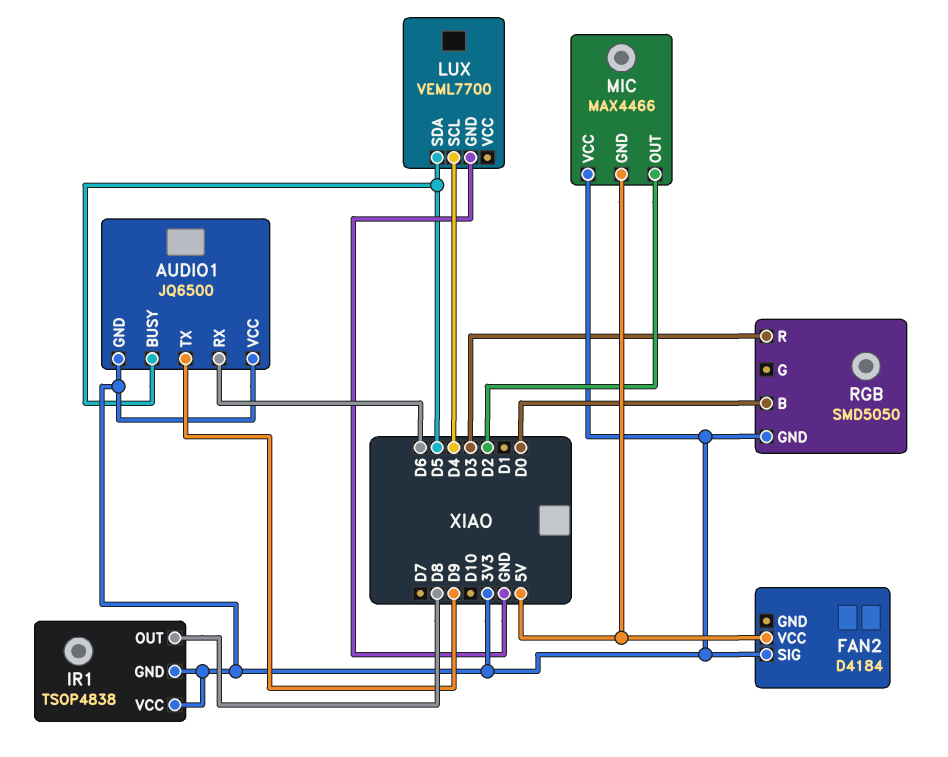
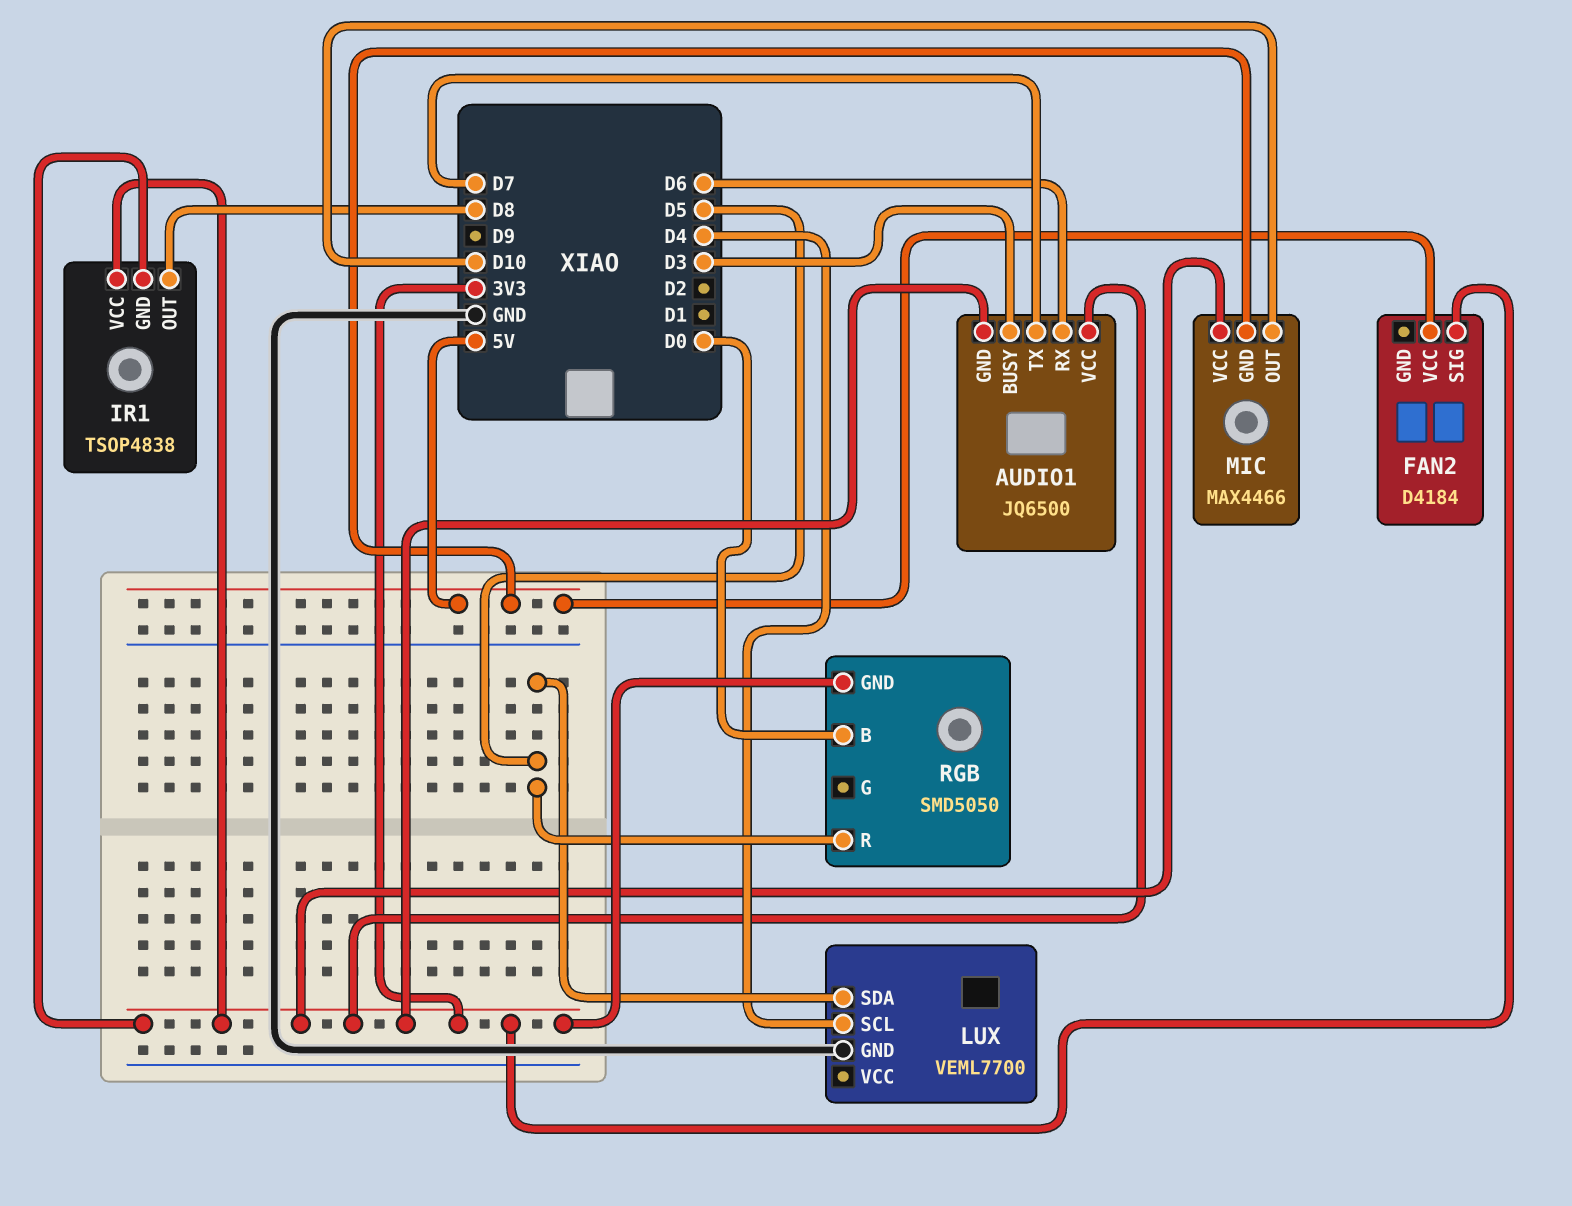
AUDIO1 pin BUSY: D5 -> D3
AUDIO1 pin TX: D9 -> D7
MIC pin OUT: D2 -> D10
RGB pin R: D3 -> D5

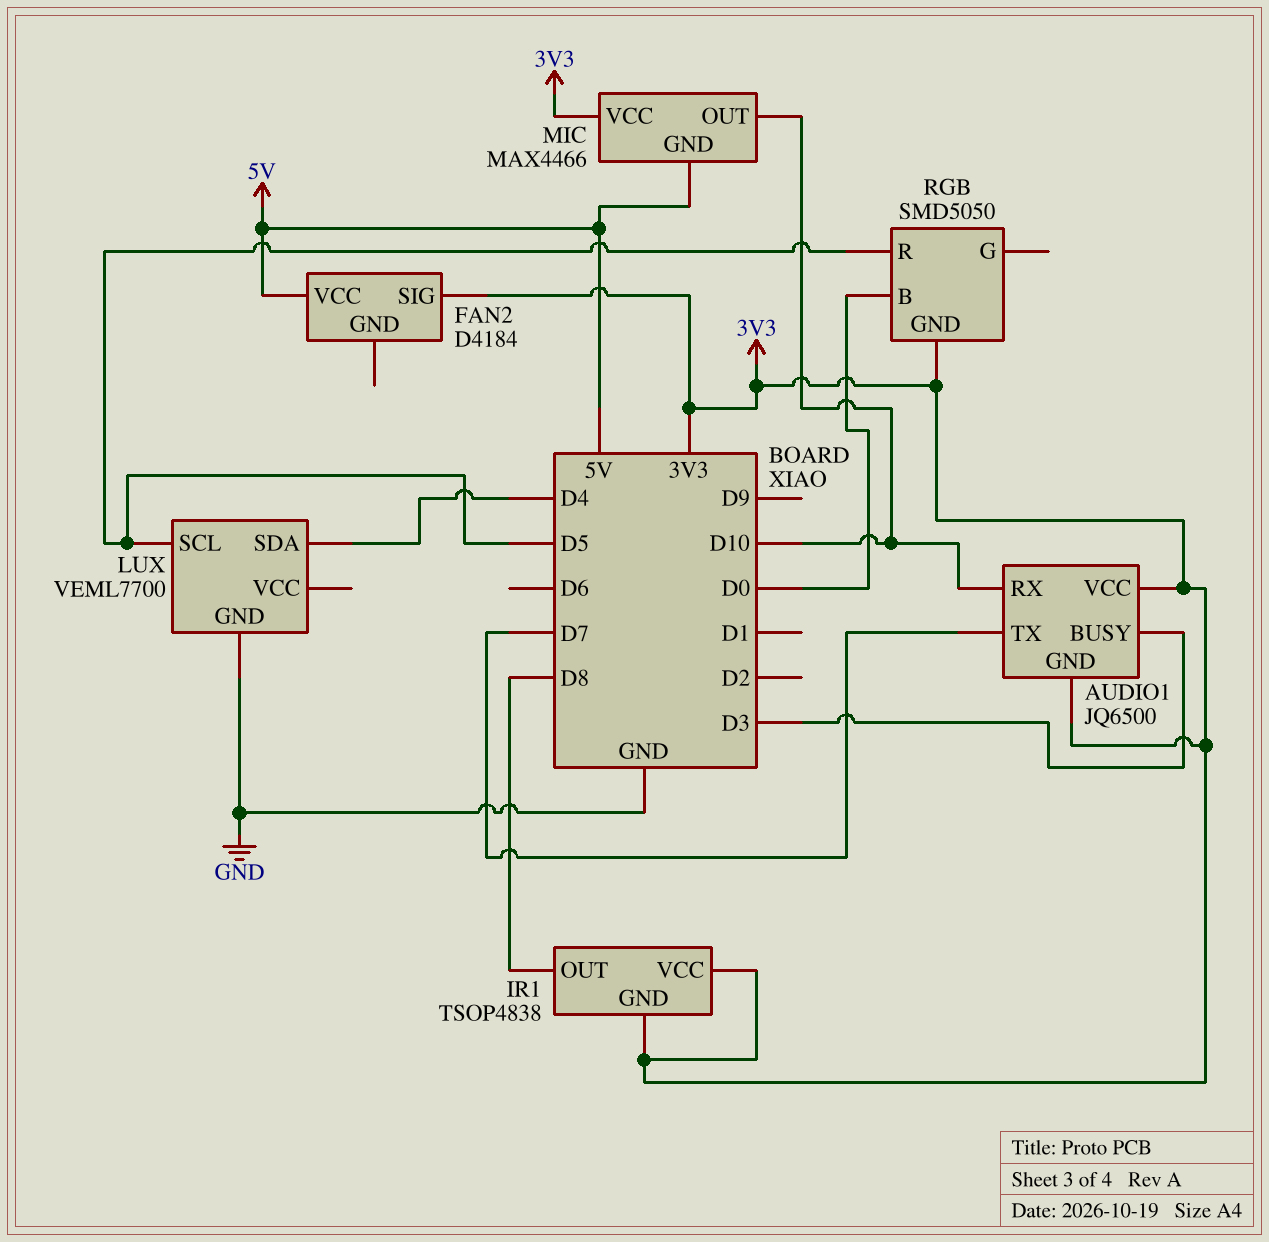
AUDIO1 pin RX: D6 -> D10
LUX pin SCL: D4 -> D5
LUX pin SDA: D5 -> D4

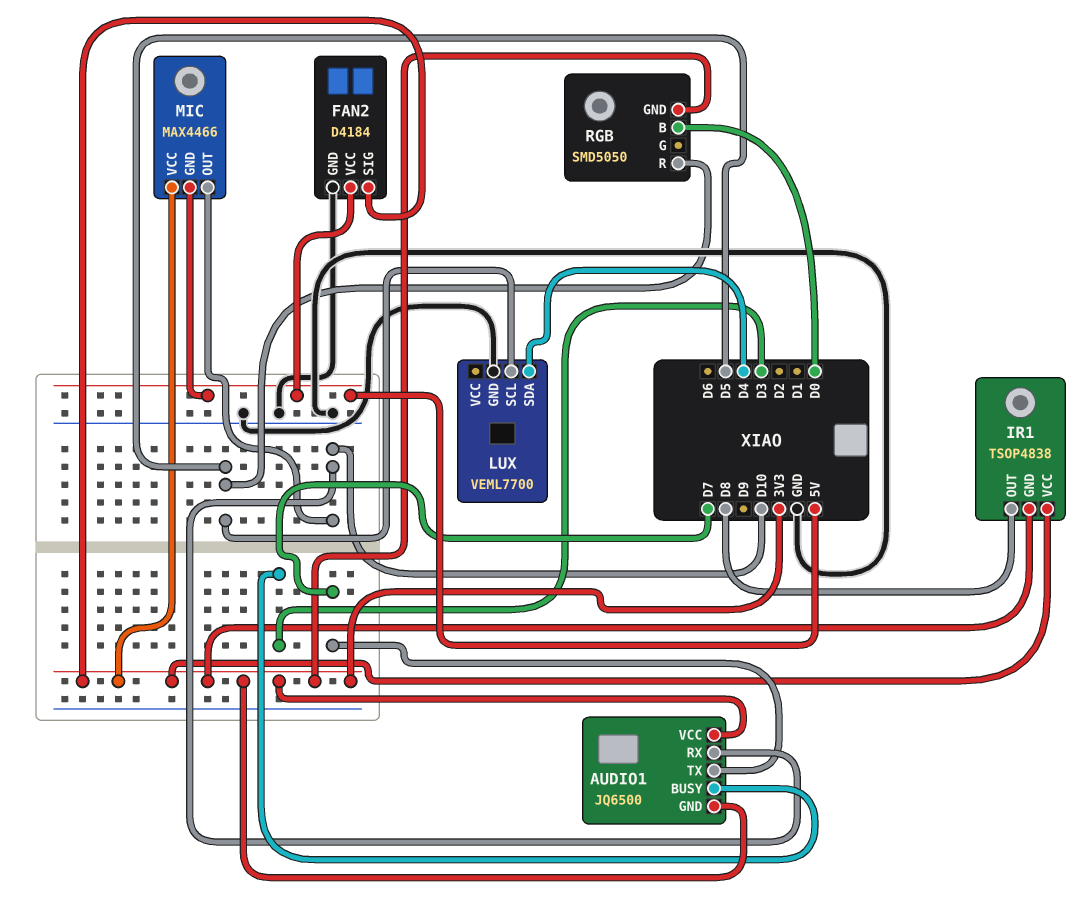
FAN2 pin GND: none -> GND

